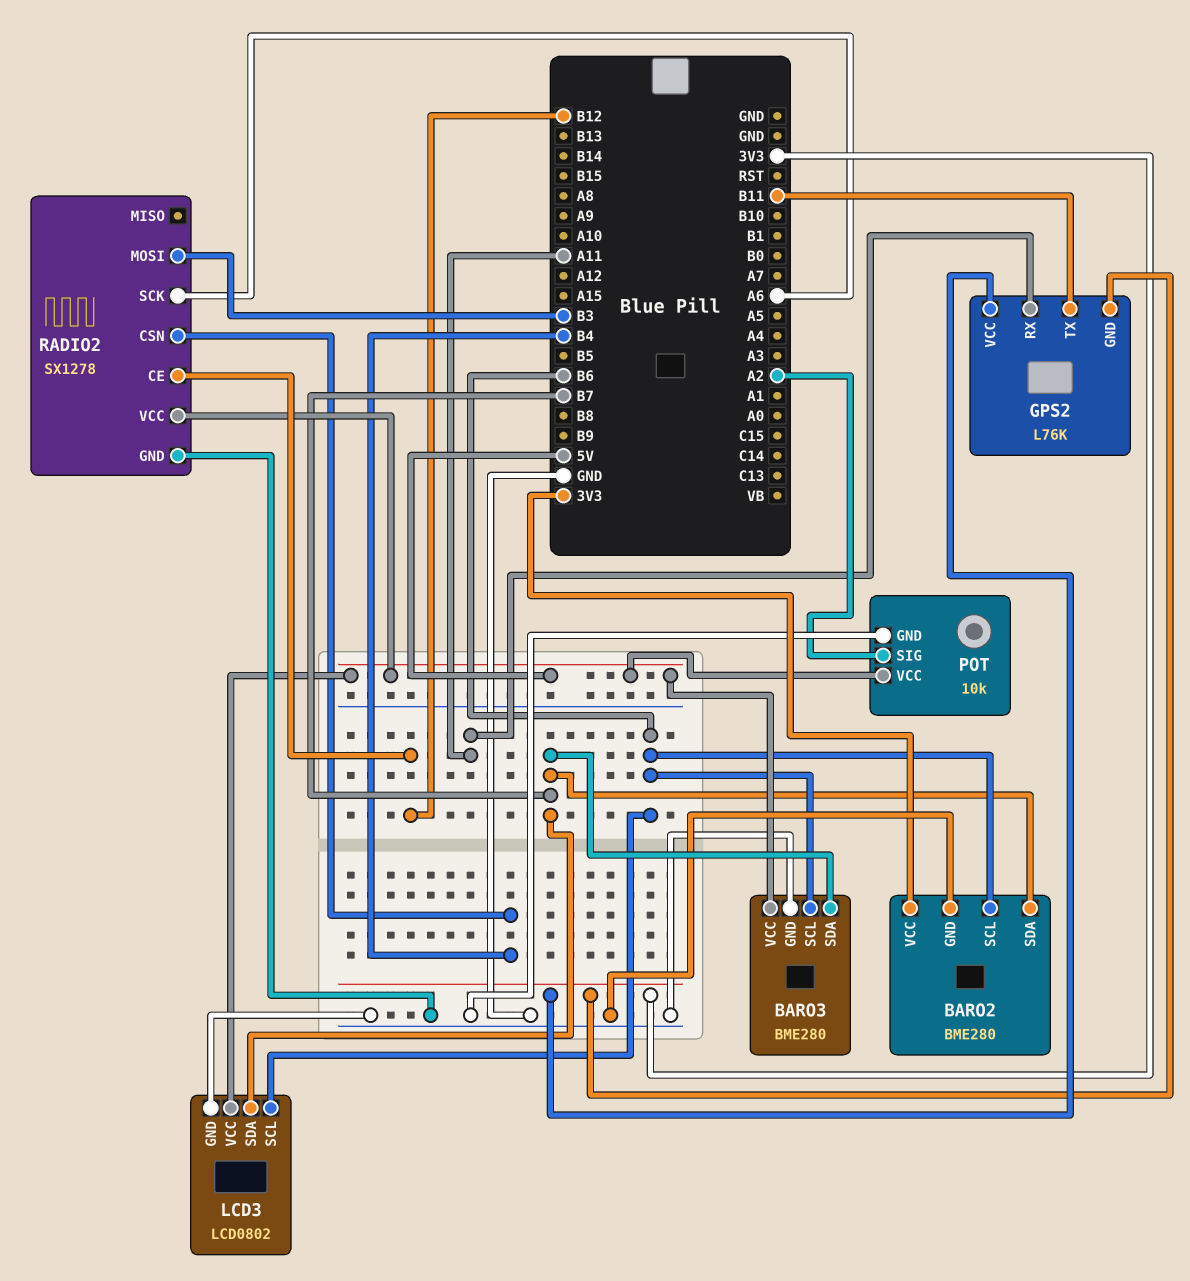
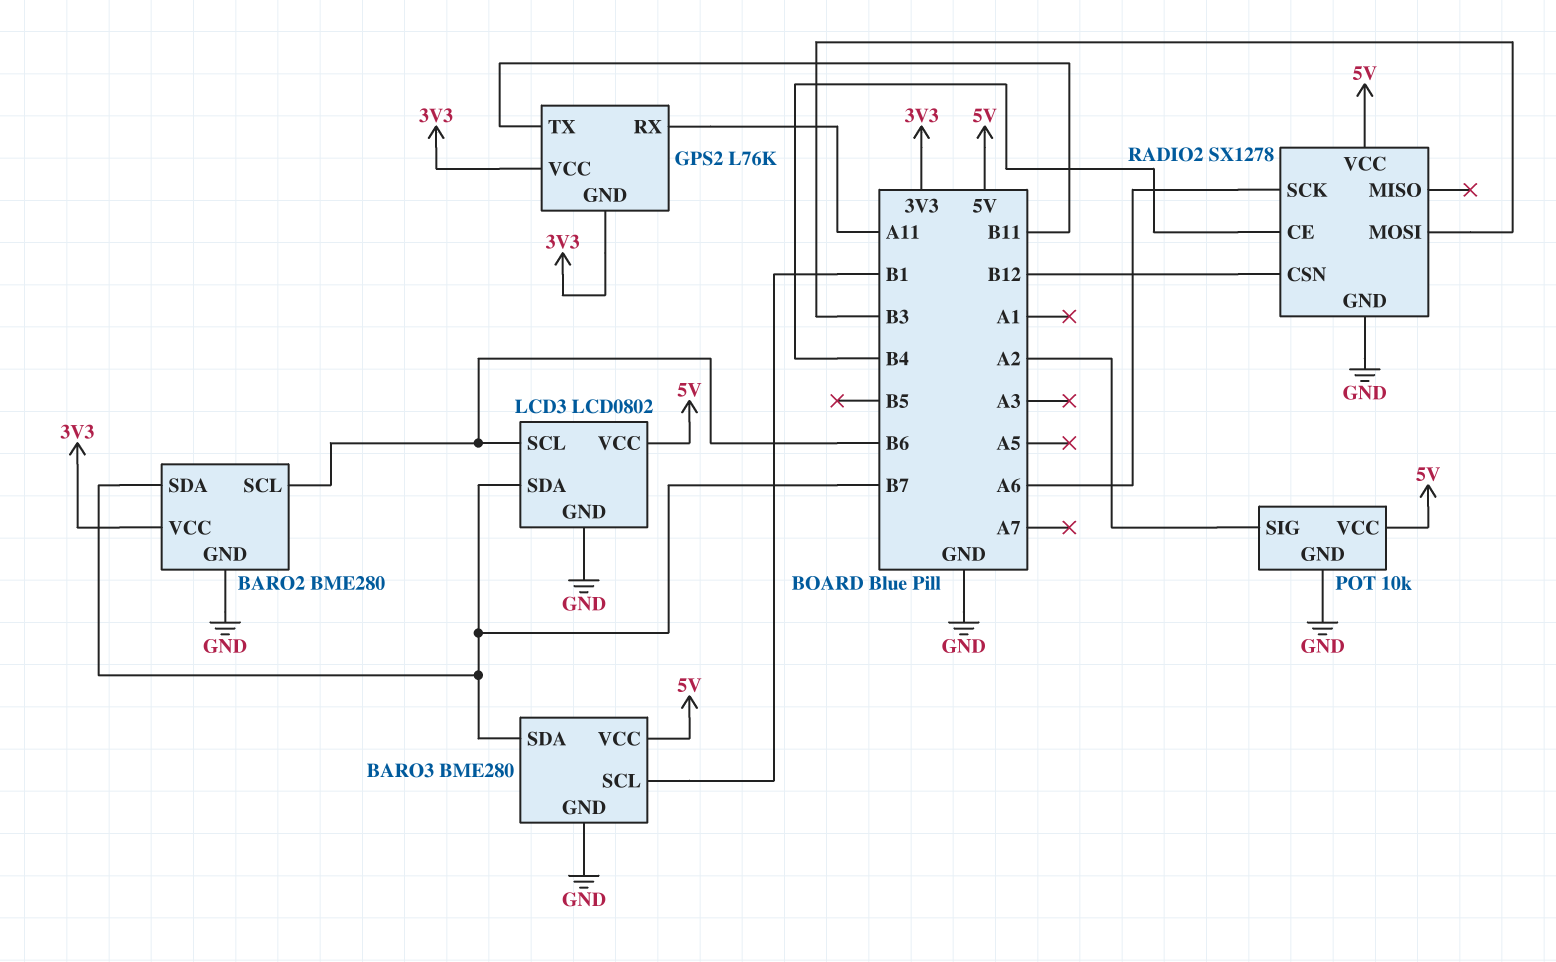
BARO3 pin SCL: B6 -> B1
RADIO2 pin CE: B12 -> B4
RADIO2 pin CSN: B4 -> B12

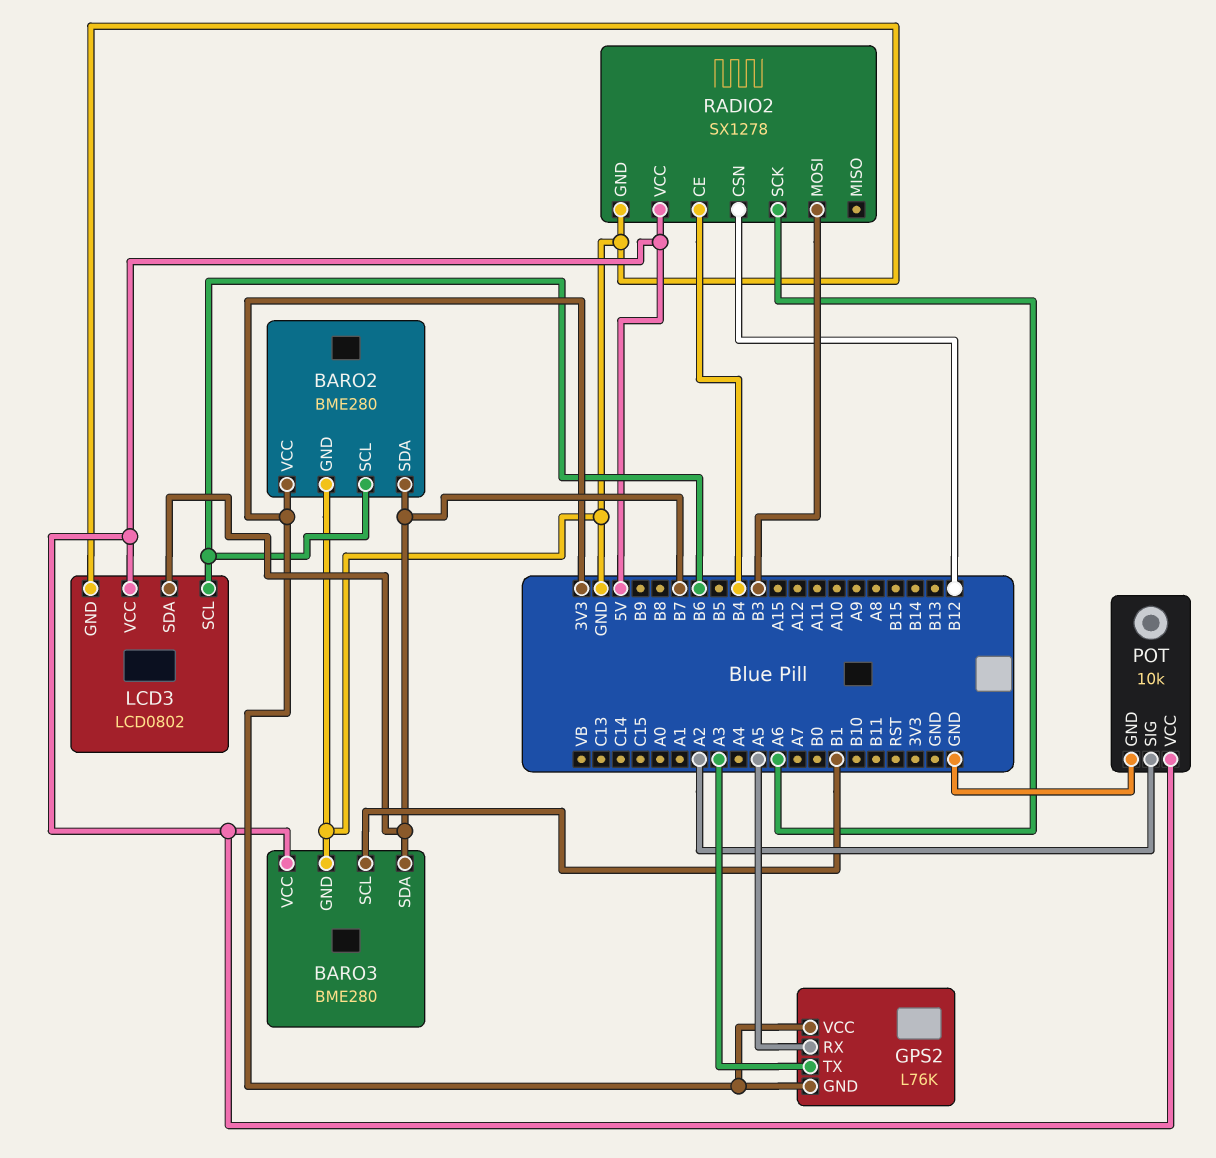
GPS2 pin RX: A11 -> A5
GPS2 pin TX: B11 -> A3

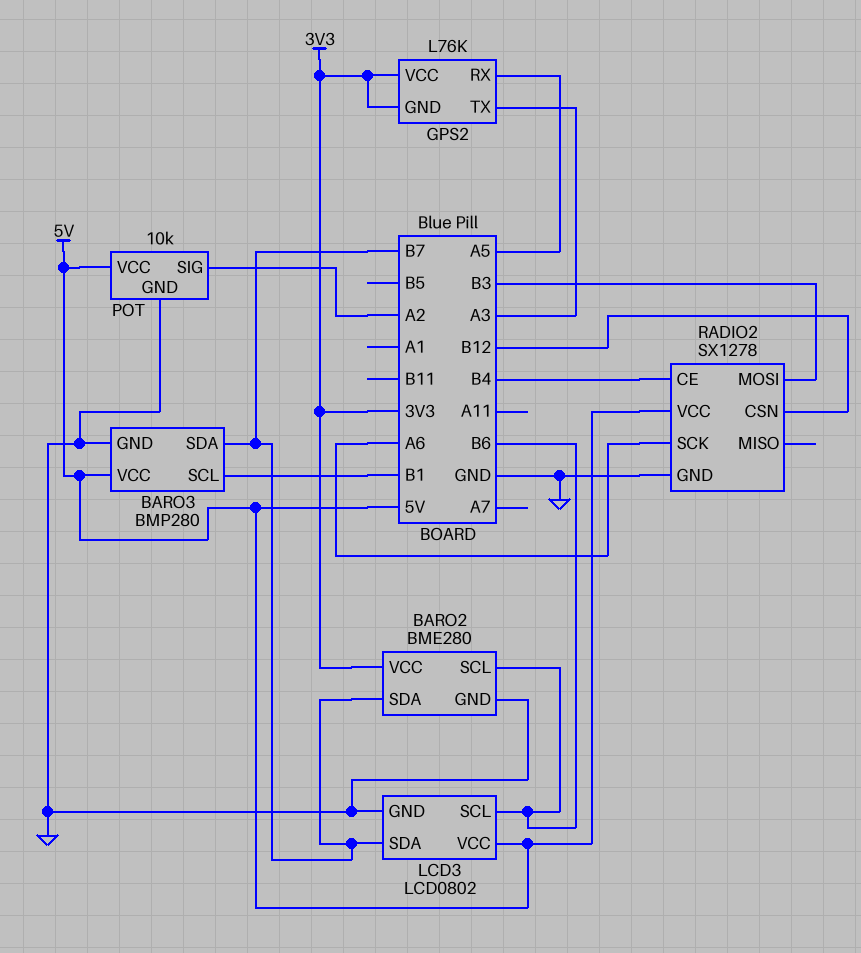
BARO3: BME280 -> BMP280

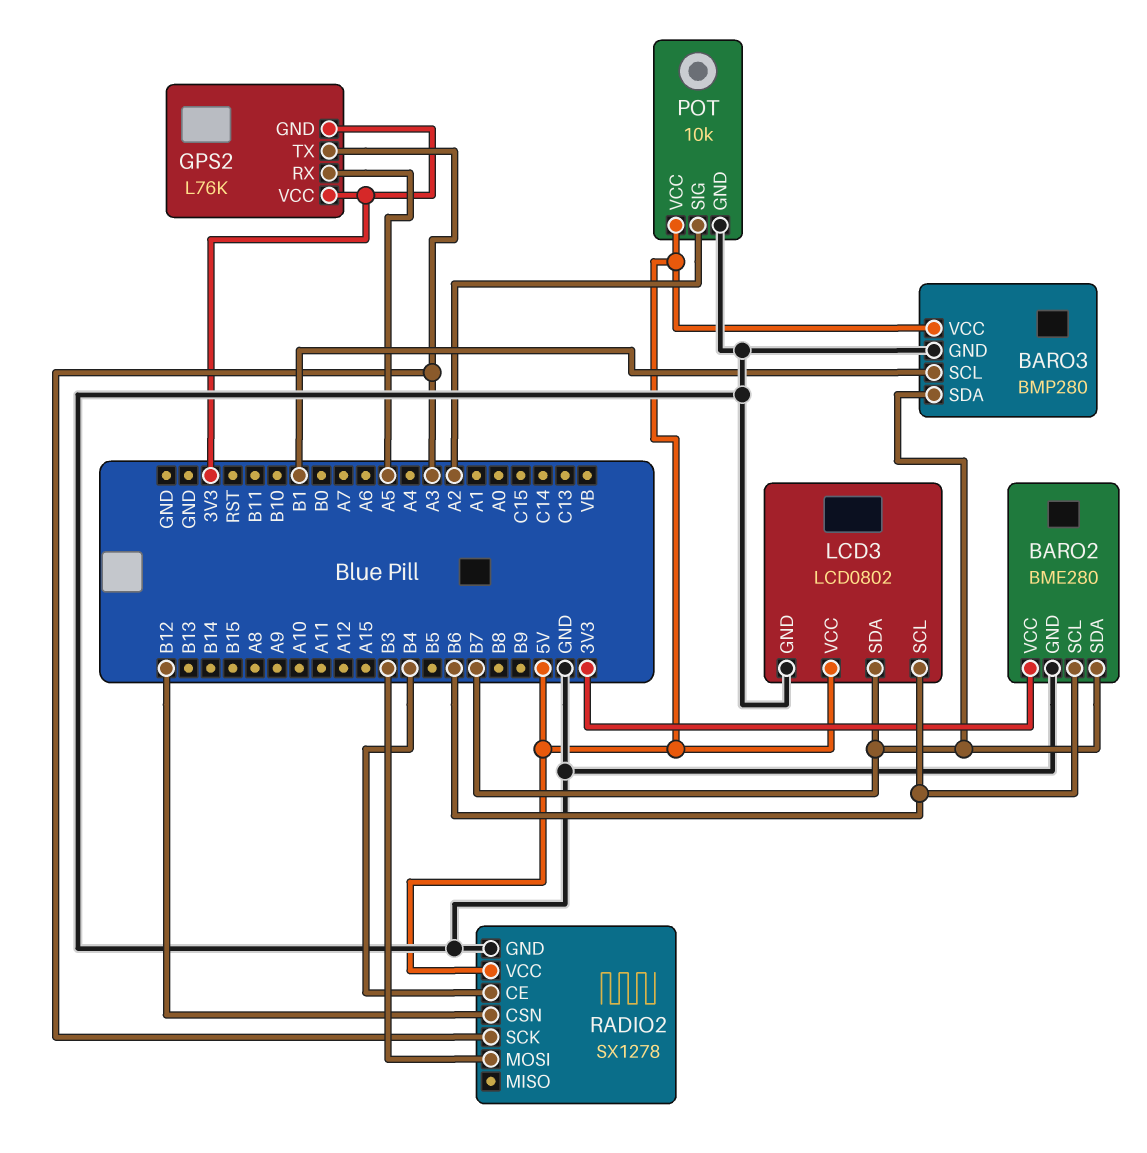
RADIO2 pin SCK: A6 -> A3

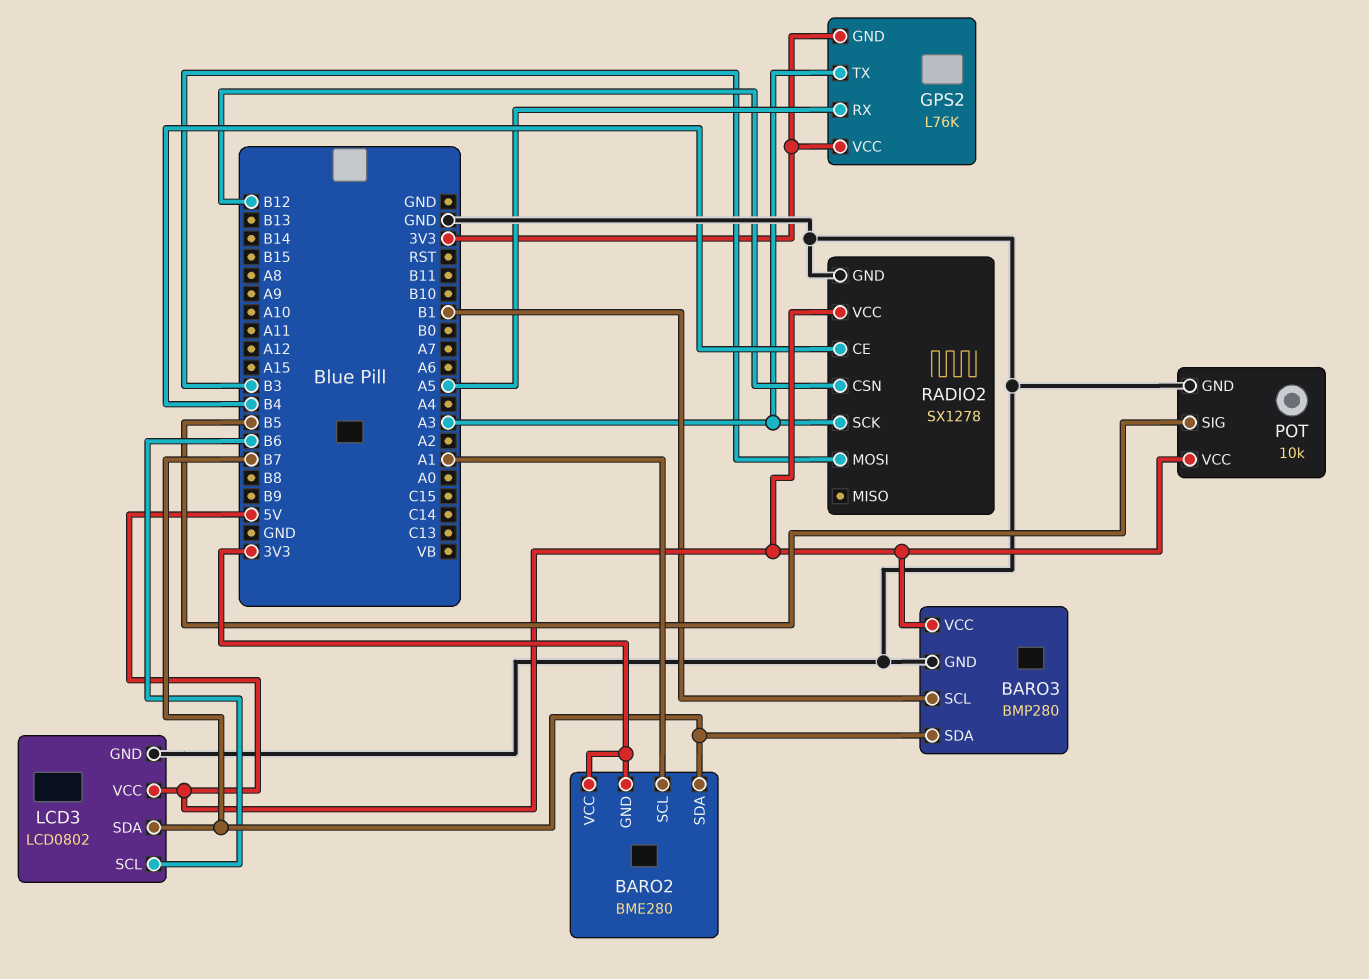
BARO2 pin GND: GND -> 3V3
BARO2 pin SCL: B6 -> A1
POT pin SIG: A2 -> B5

